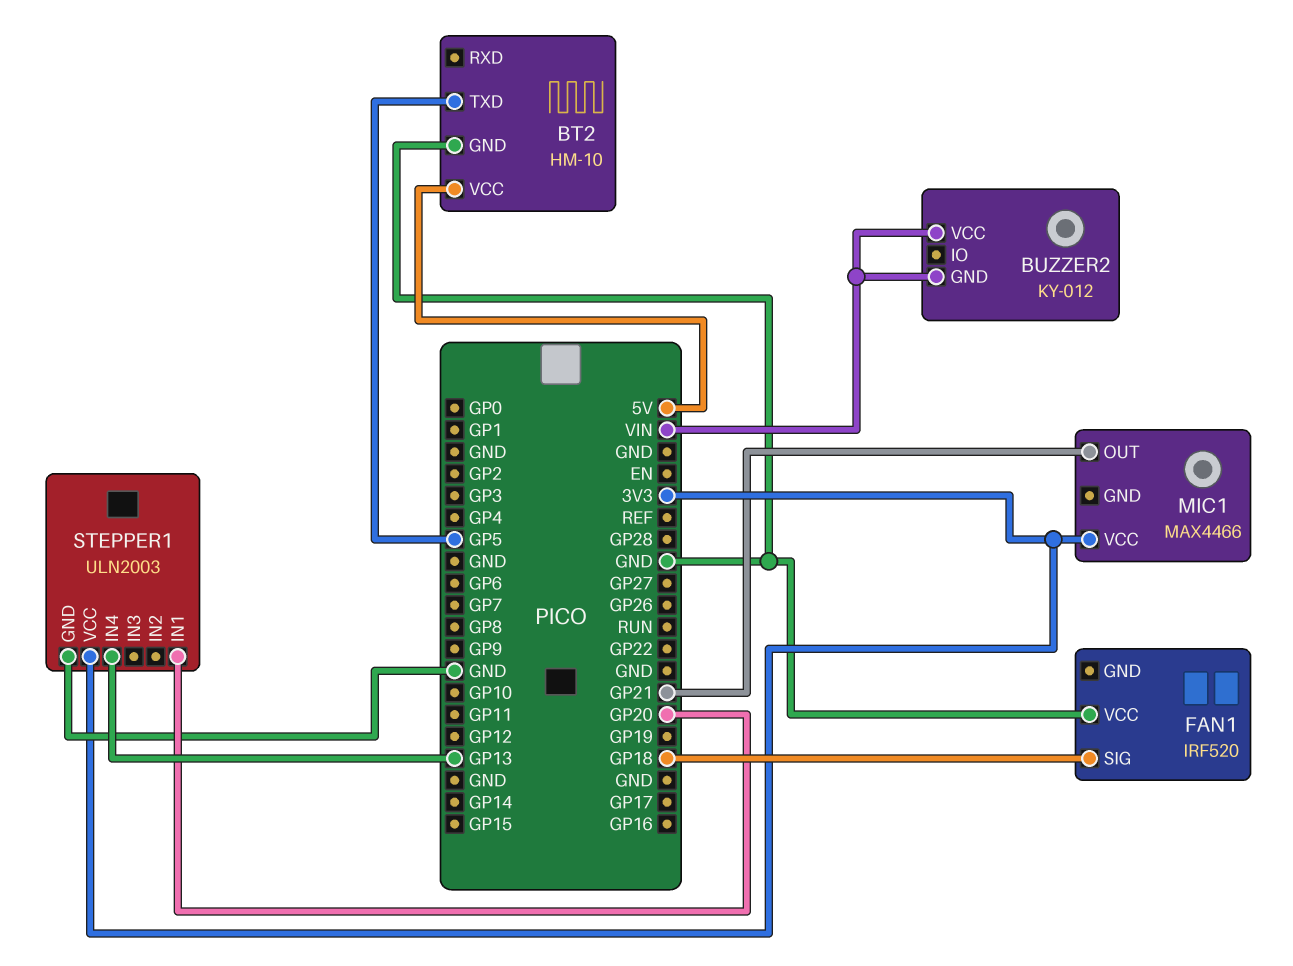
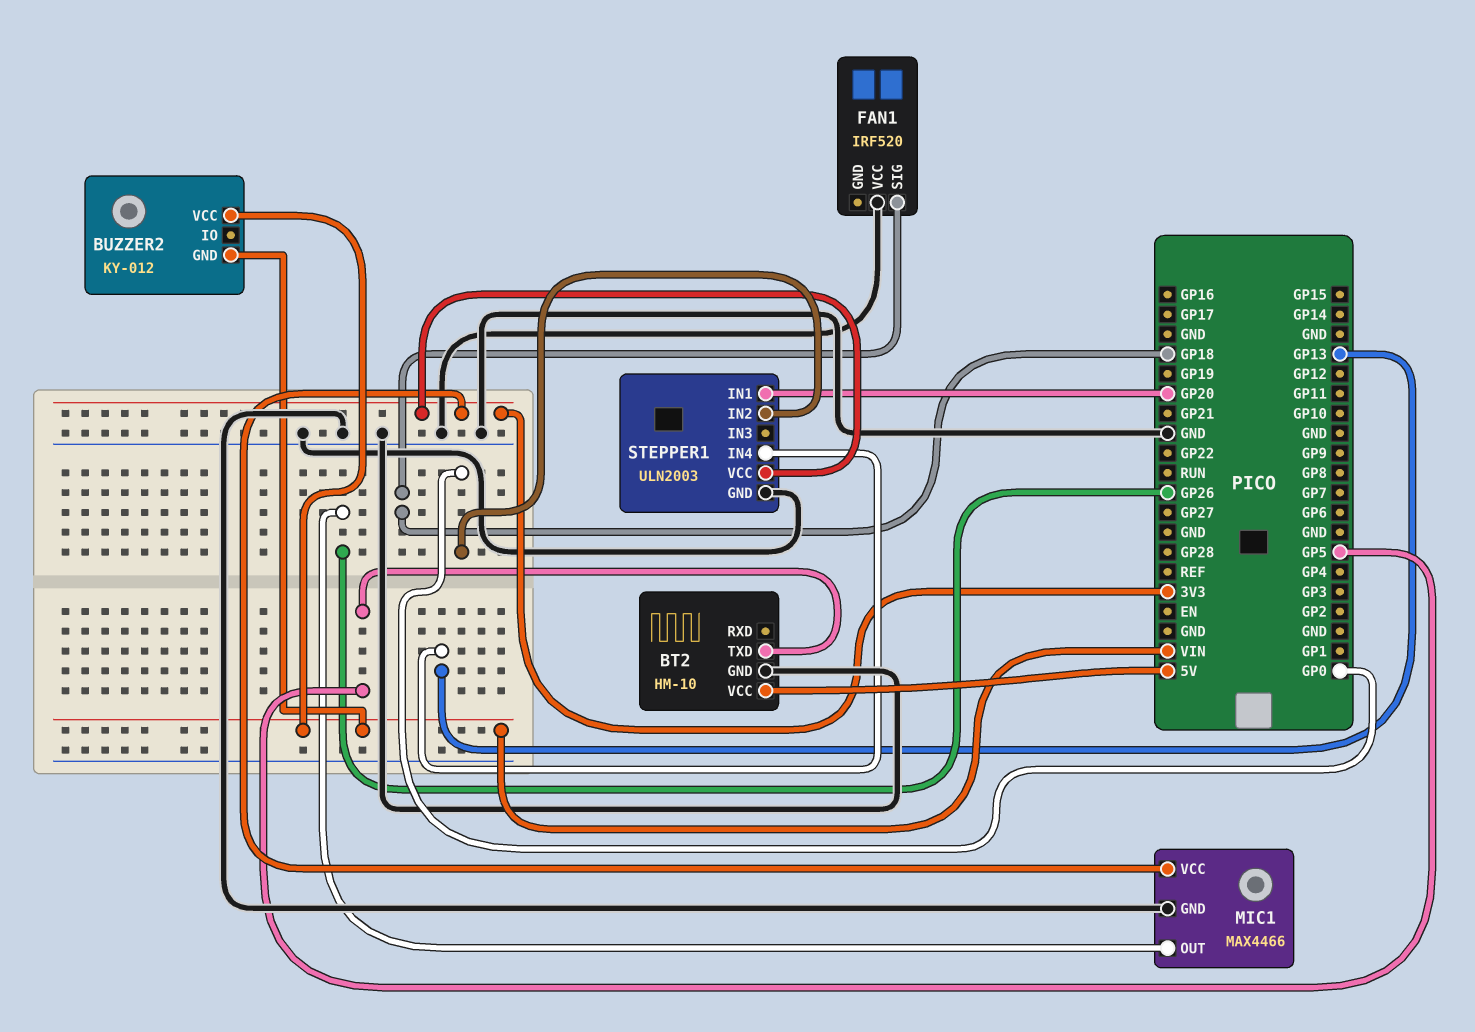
MIC1 pin GND: none -> GND
MIC1 pin OUT: GP21 -> GP26
STEPPER1 pin IN2: none -> GP0

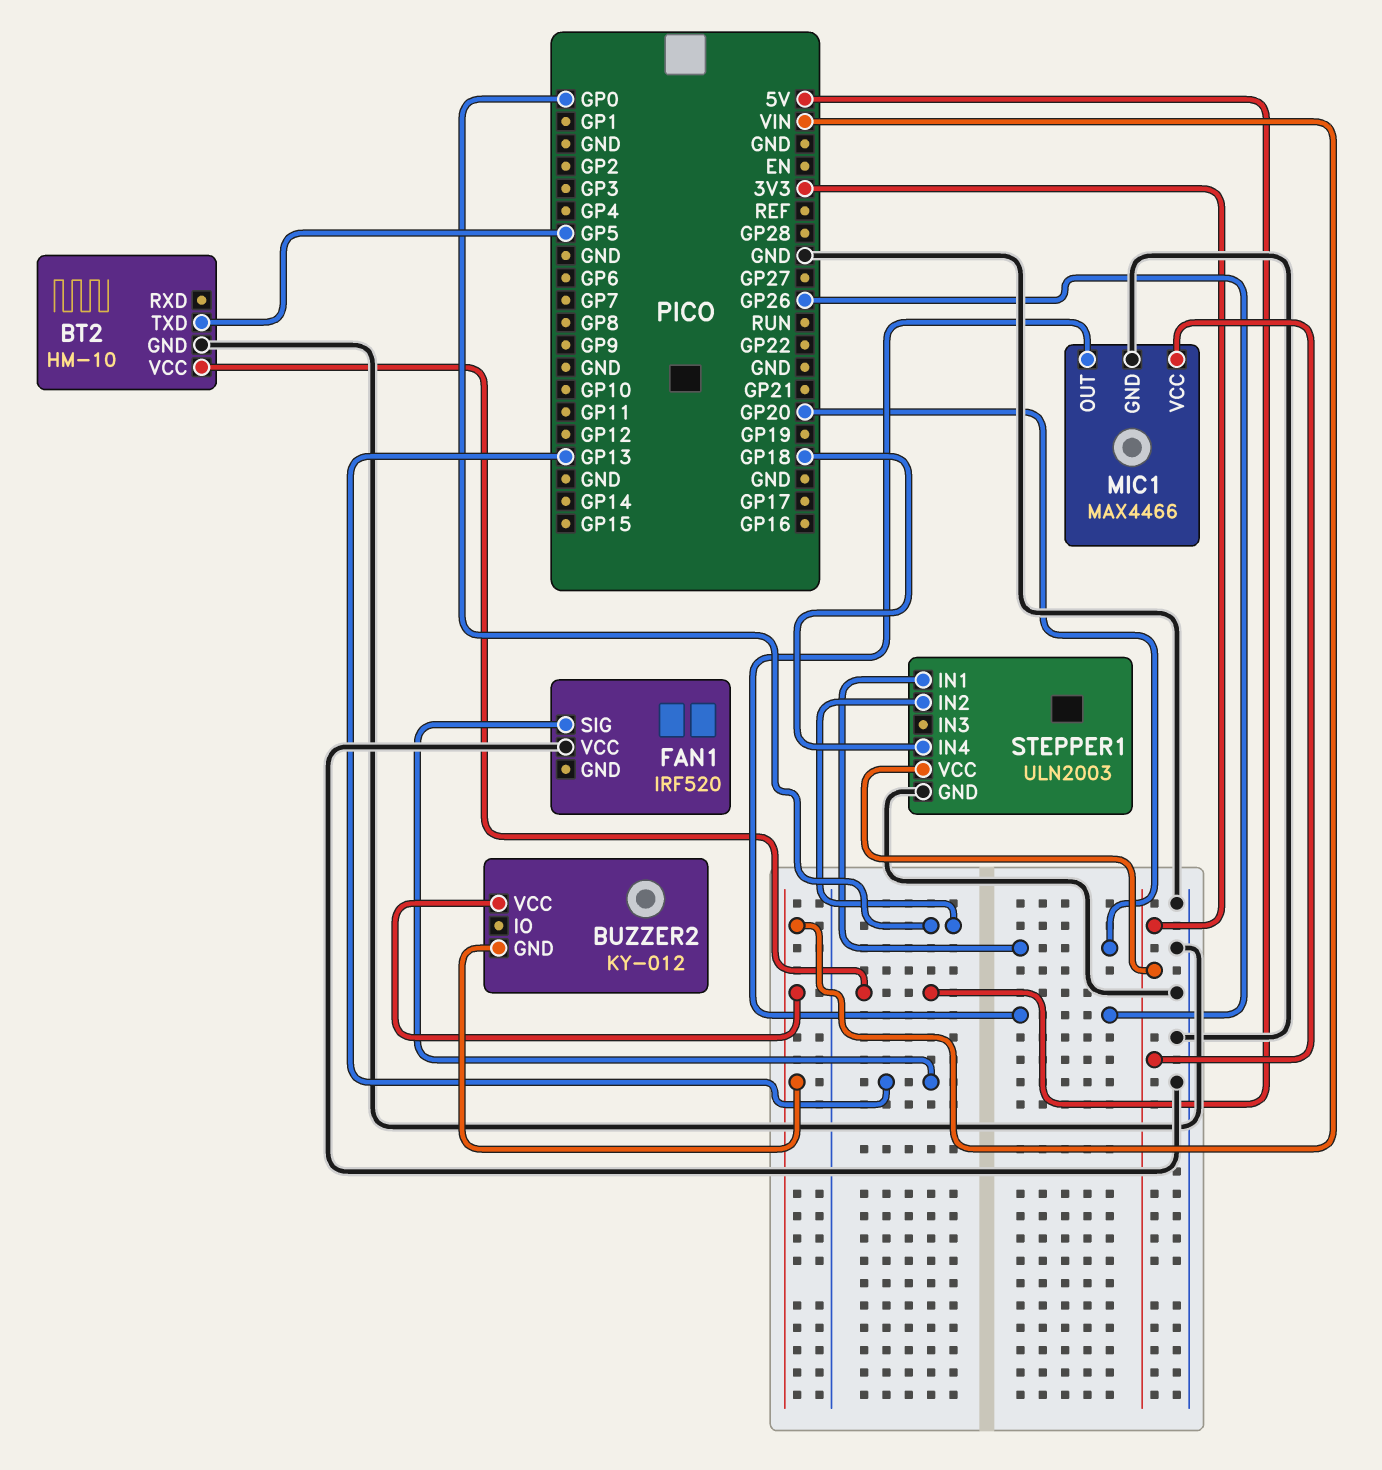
FAN1 pin SIG: GP18 -> GP13
STEPPER1 pin IN4: GP13 -> GP18

